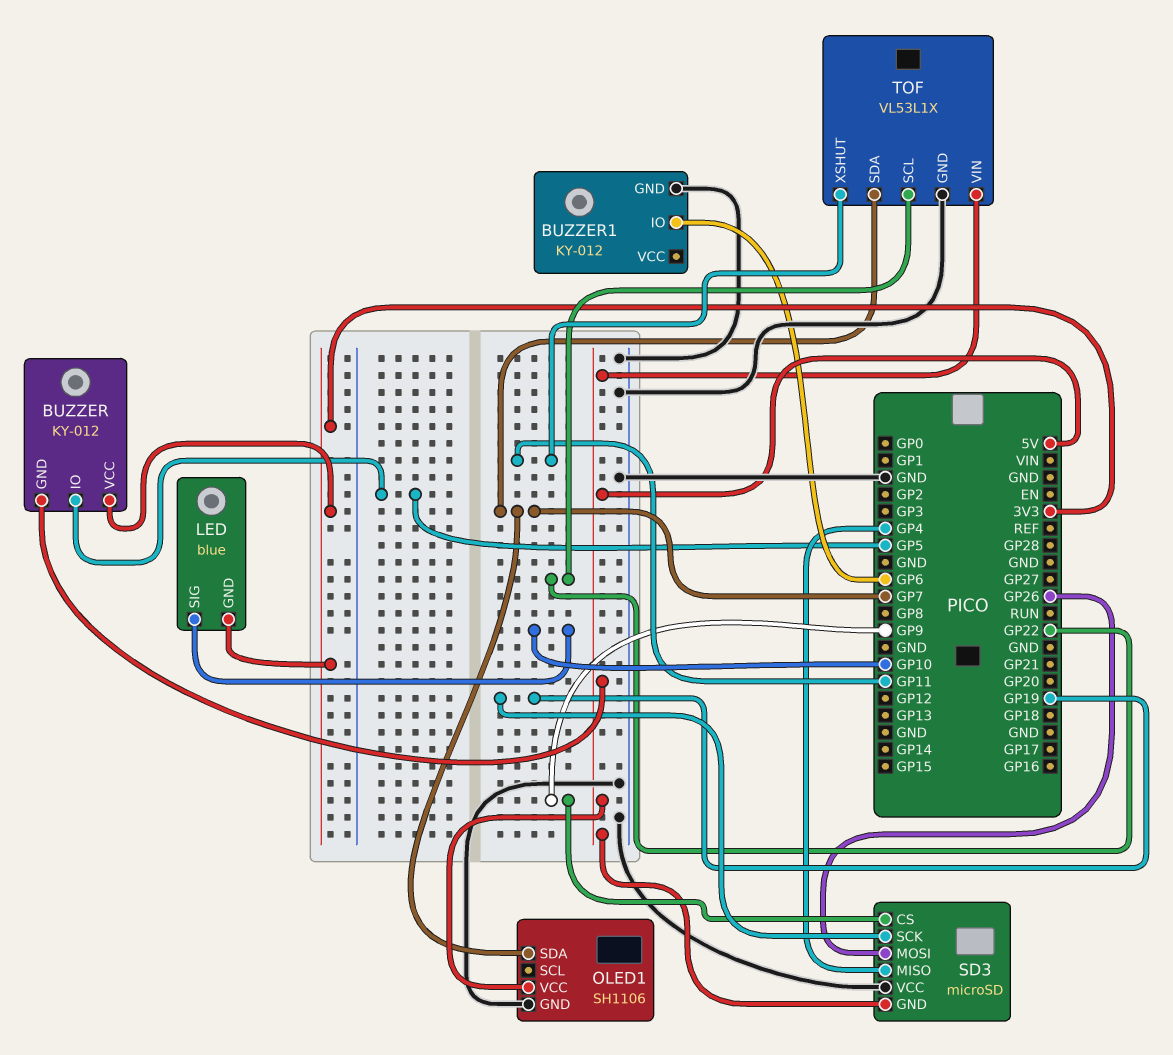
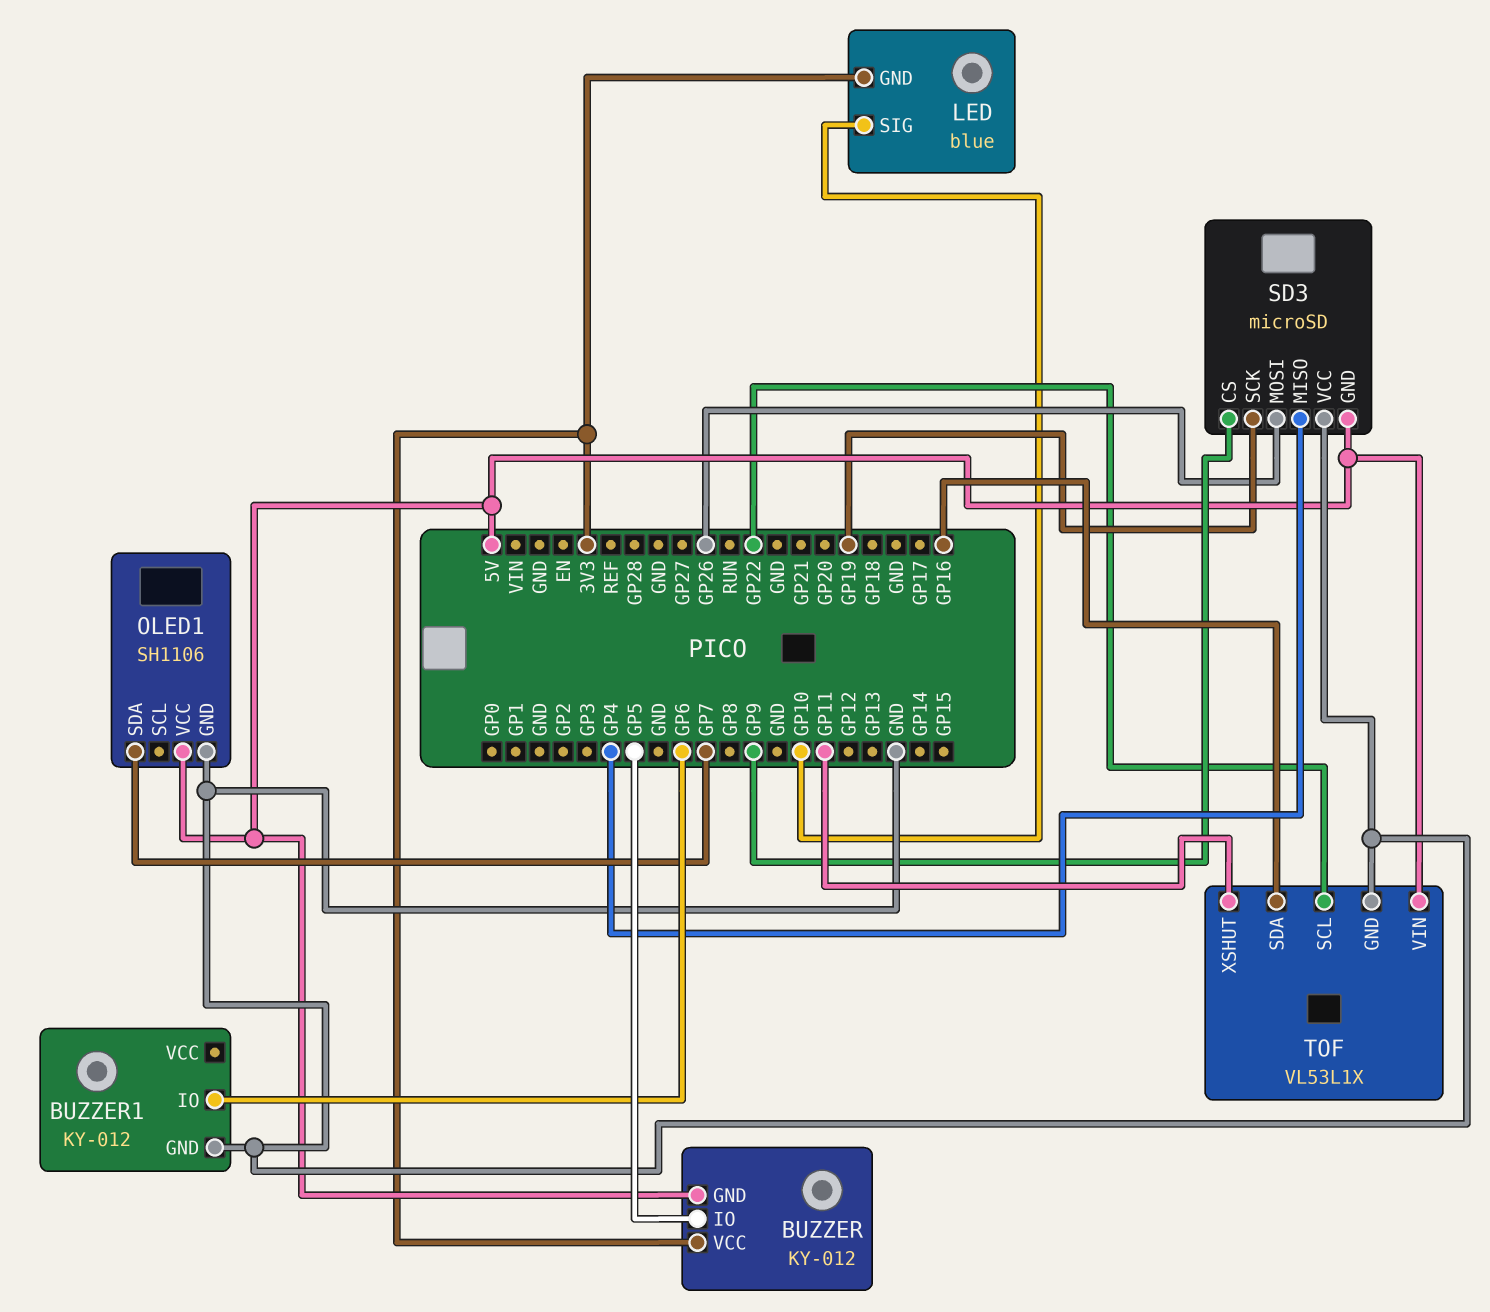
TOF pin SDA: GP7 -> GP16

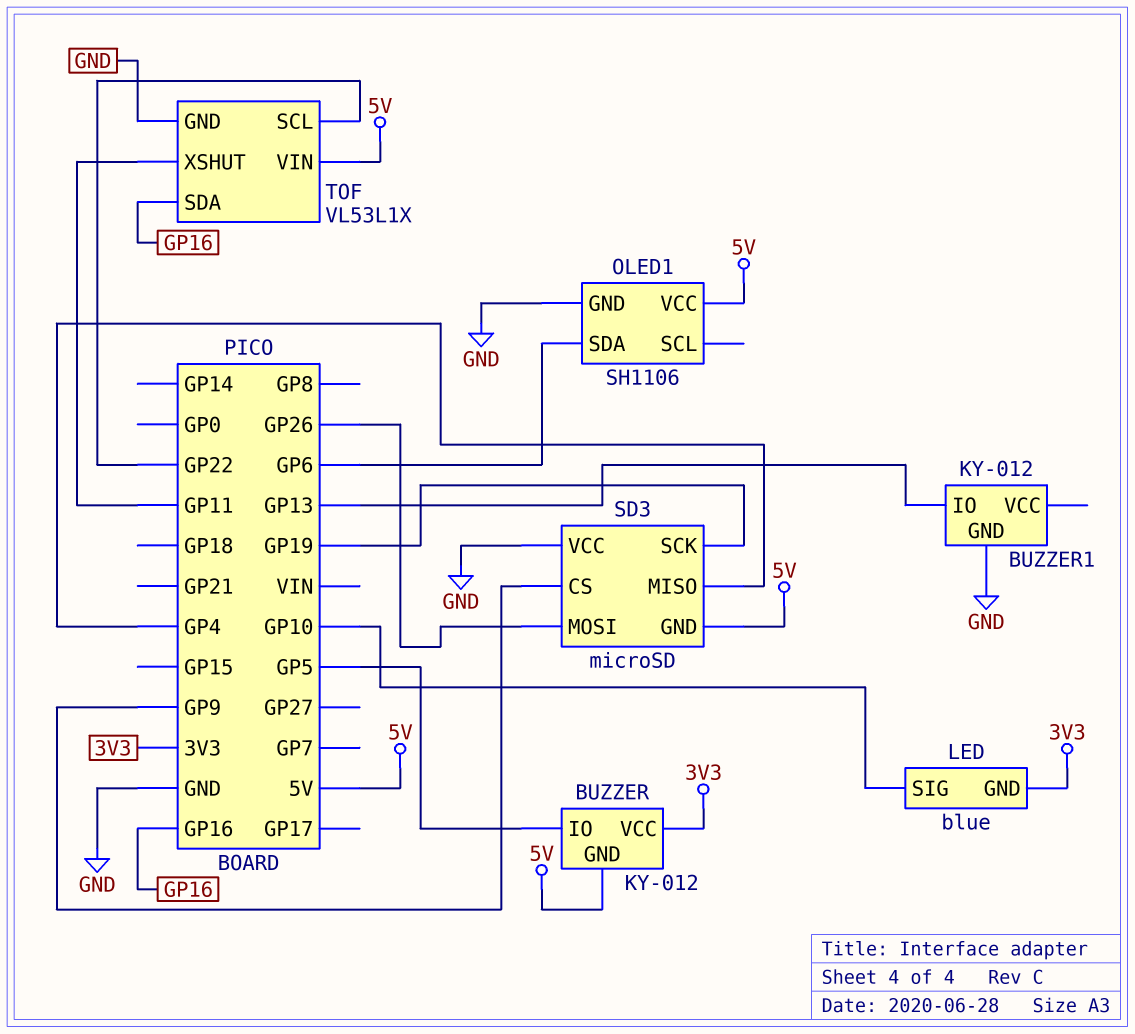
BUZZER1 pin IO: GP6 -> GP13
OLED1 pin SDA: GP7 -> GP6

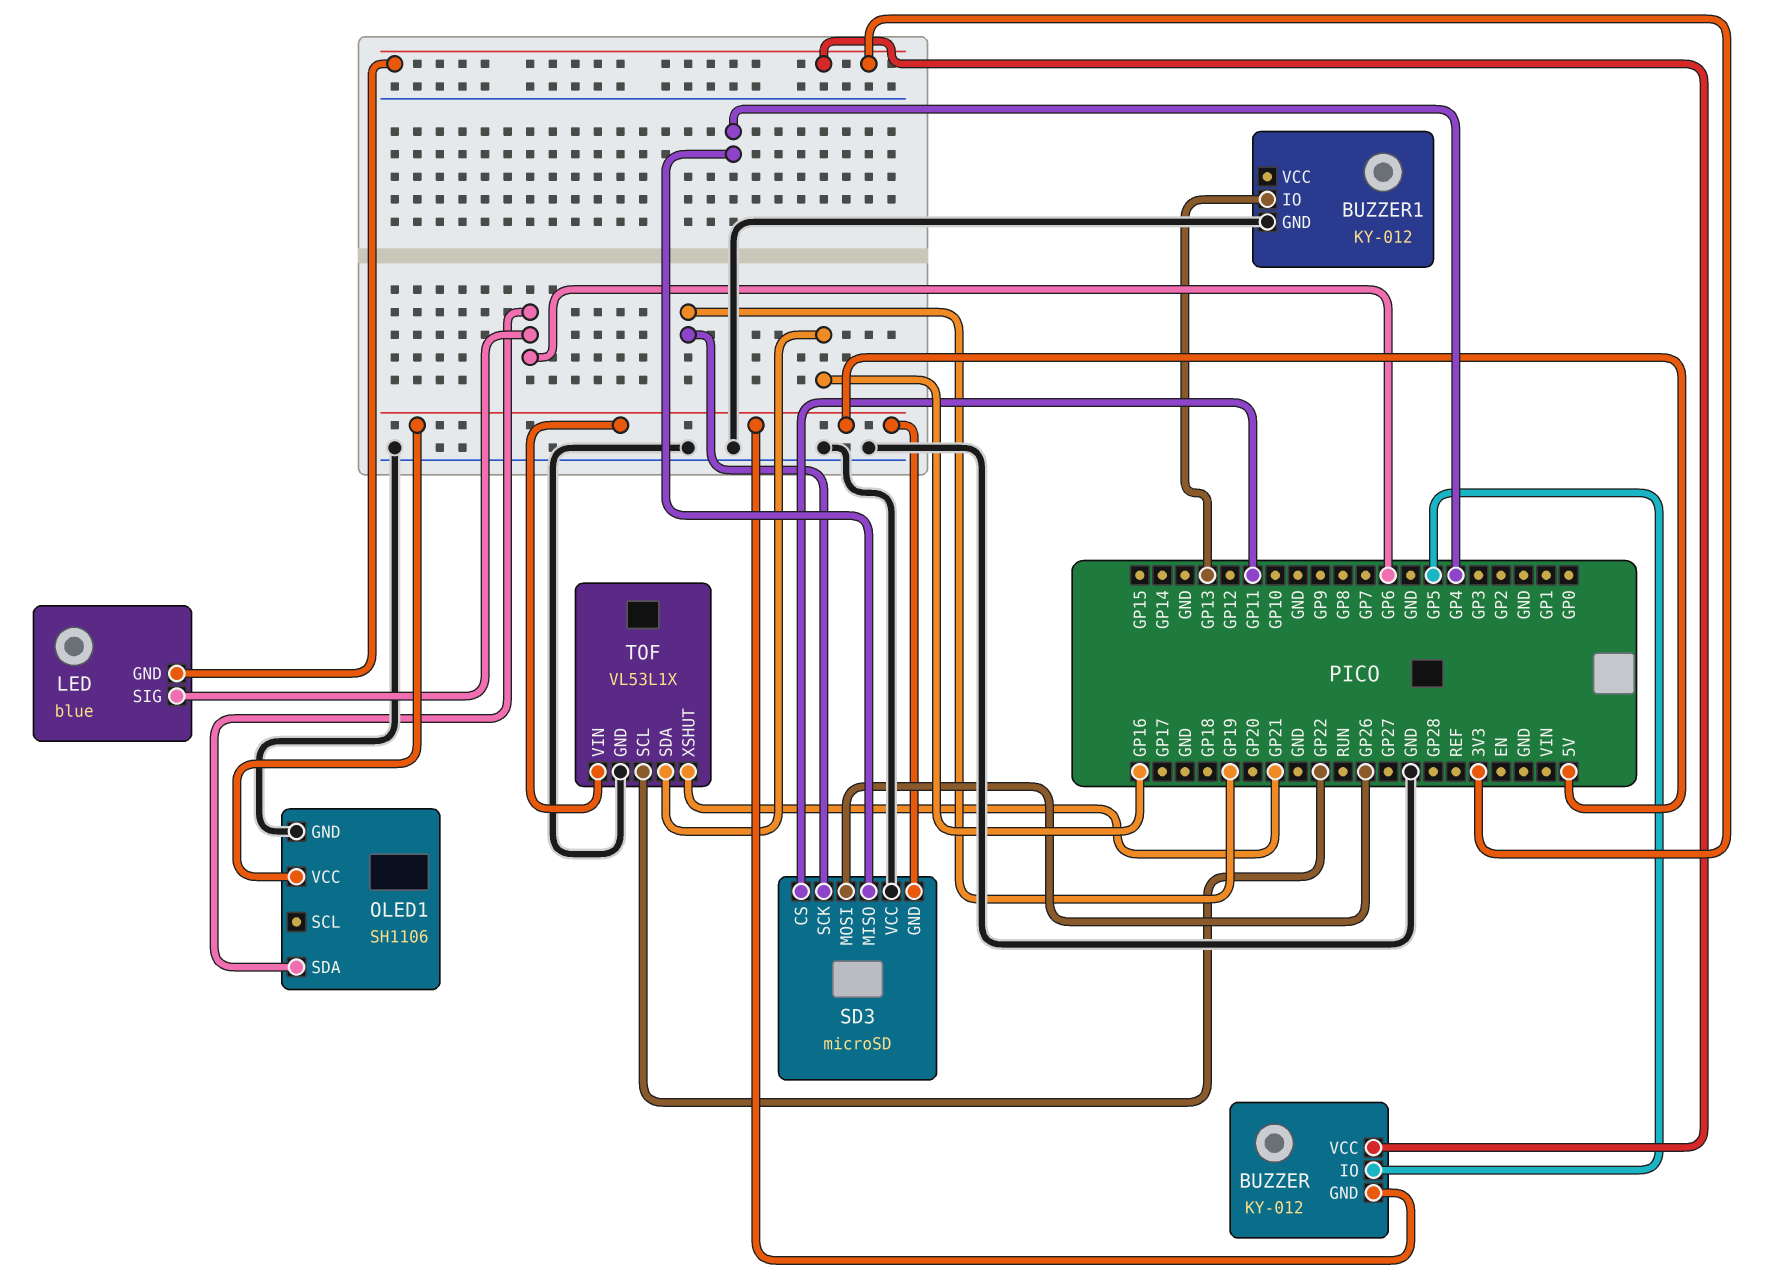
LED pin SIG: GP10 -> GP6
SD3 pin CS: GP9 -> GP11
TOF pin XSHUT: GP11 -> GP21

